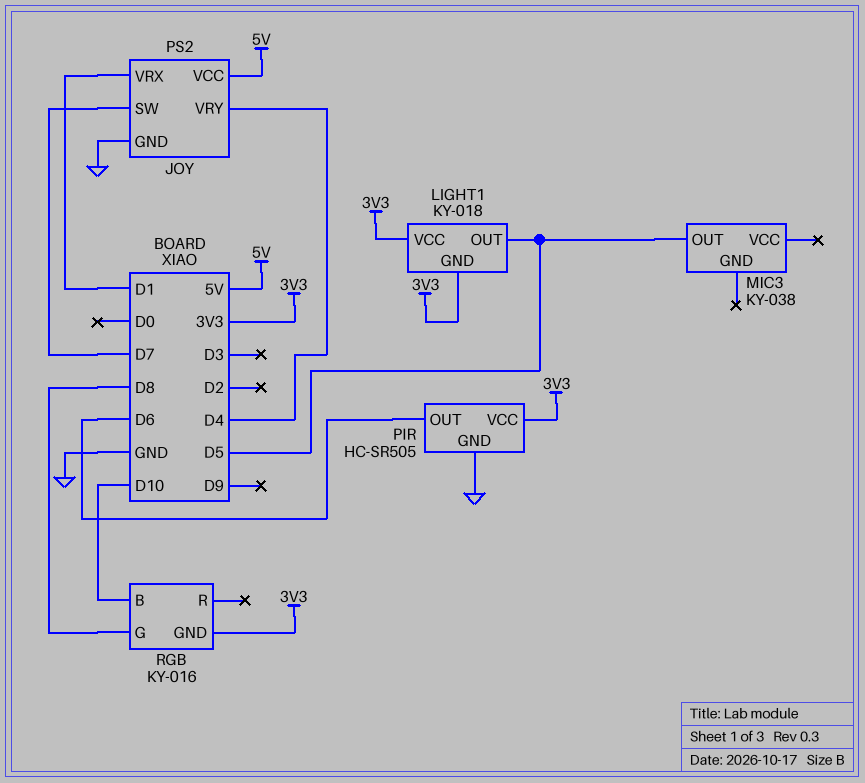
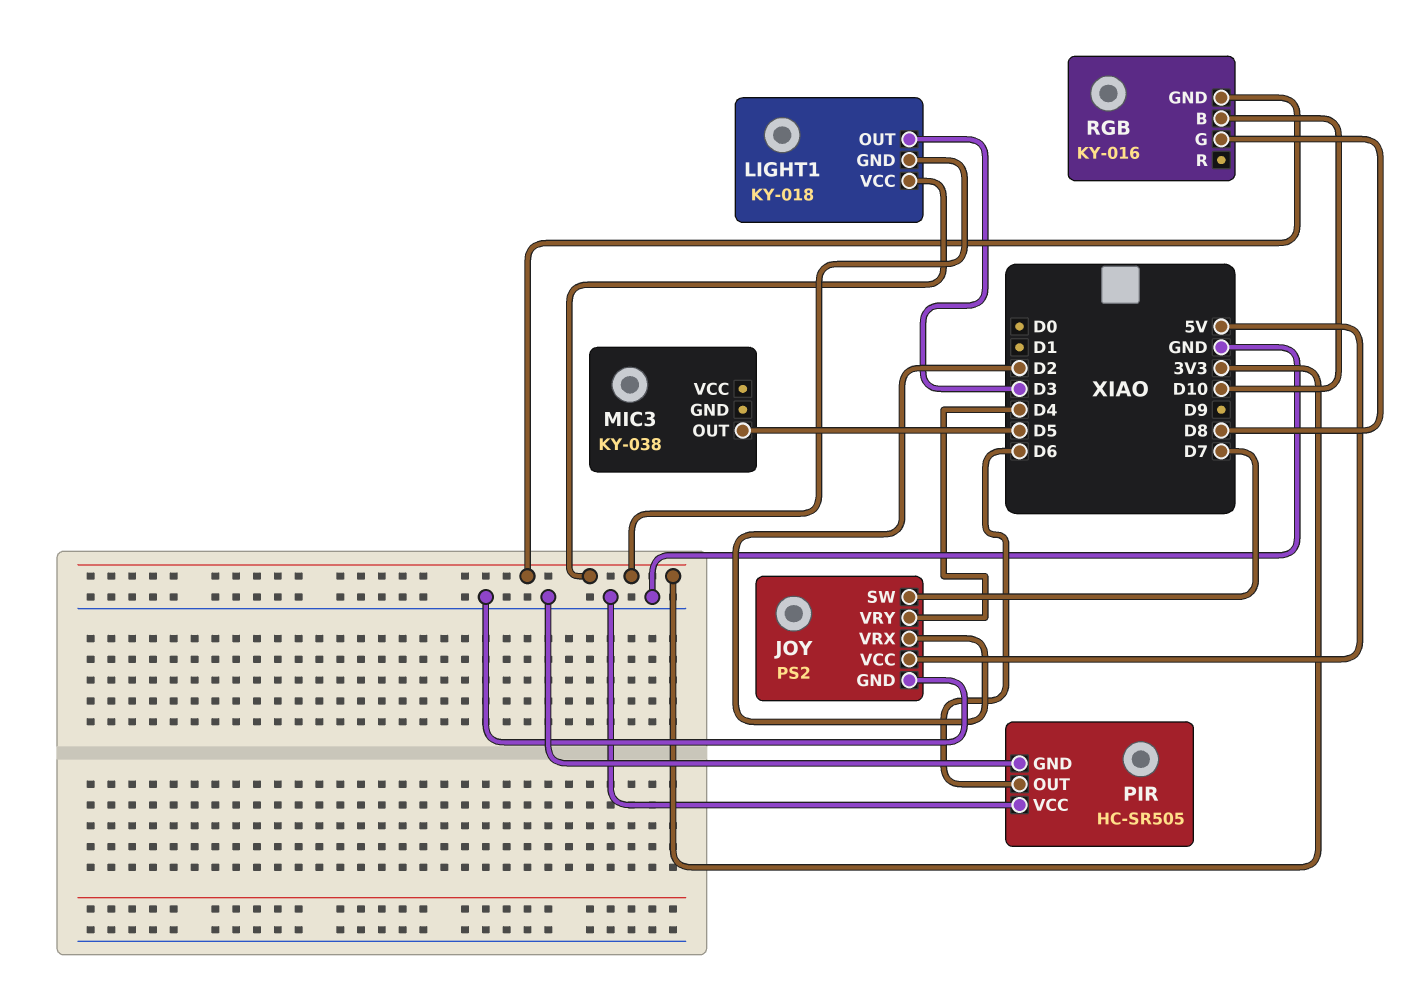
JOY pin VRX: D1 -> D2
LIGHT1 pin OUT: D5 -> D3
PIR pin VCC: 3V3 -> GND

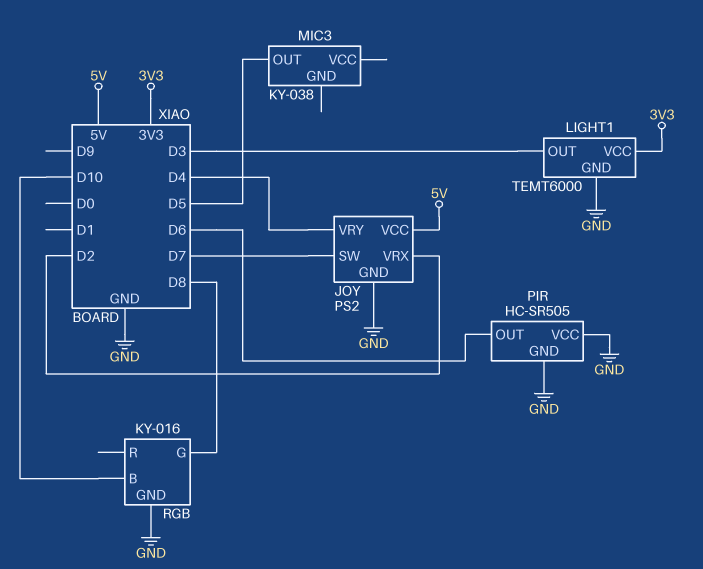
LIGHT1: KY-018 -> TEMT6000
LIGHT1 pin GND: 3V3 -> GND
RGB pin GND: 3V3 -> GND

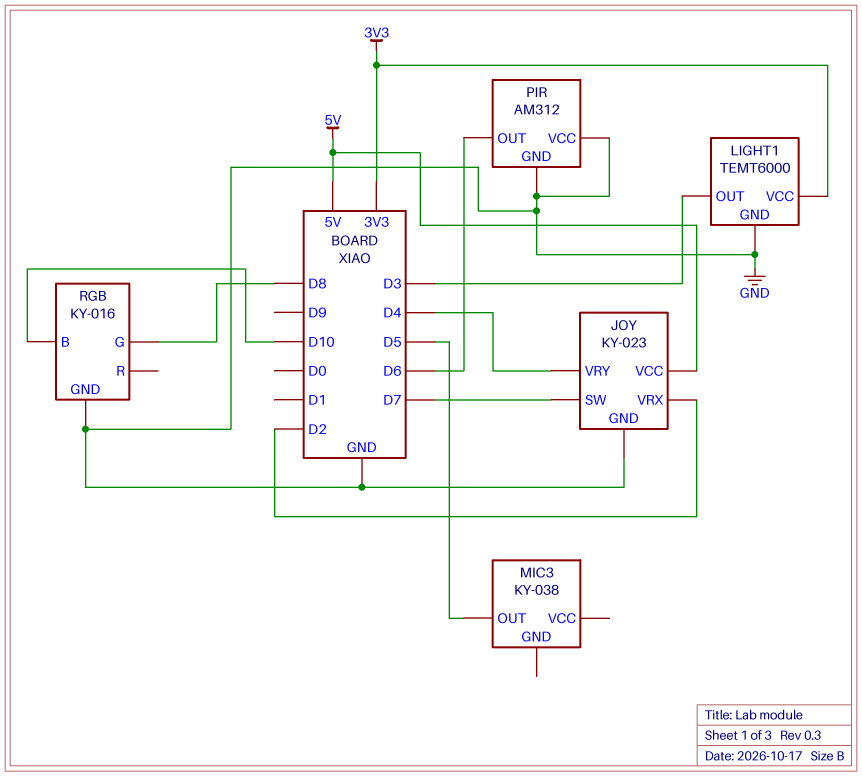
JOY: PS2 -> KY-023
PIR: HC-SR505 -> AM312

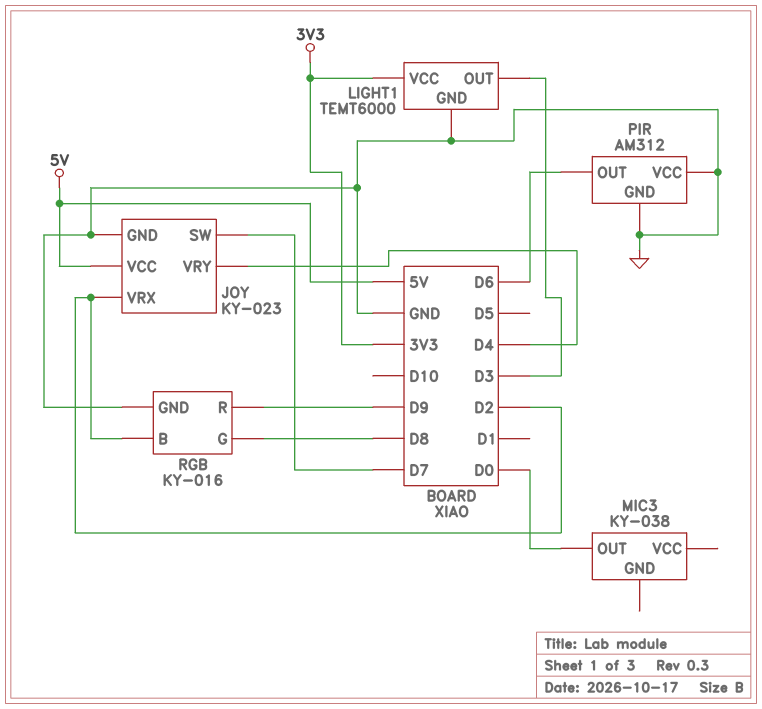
MIC3 pin OUT: D5 -> D0
RGB pin B: D10 -> D2
RGB pin R: none -> D9

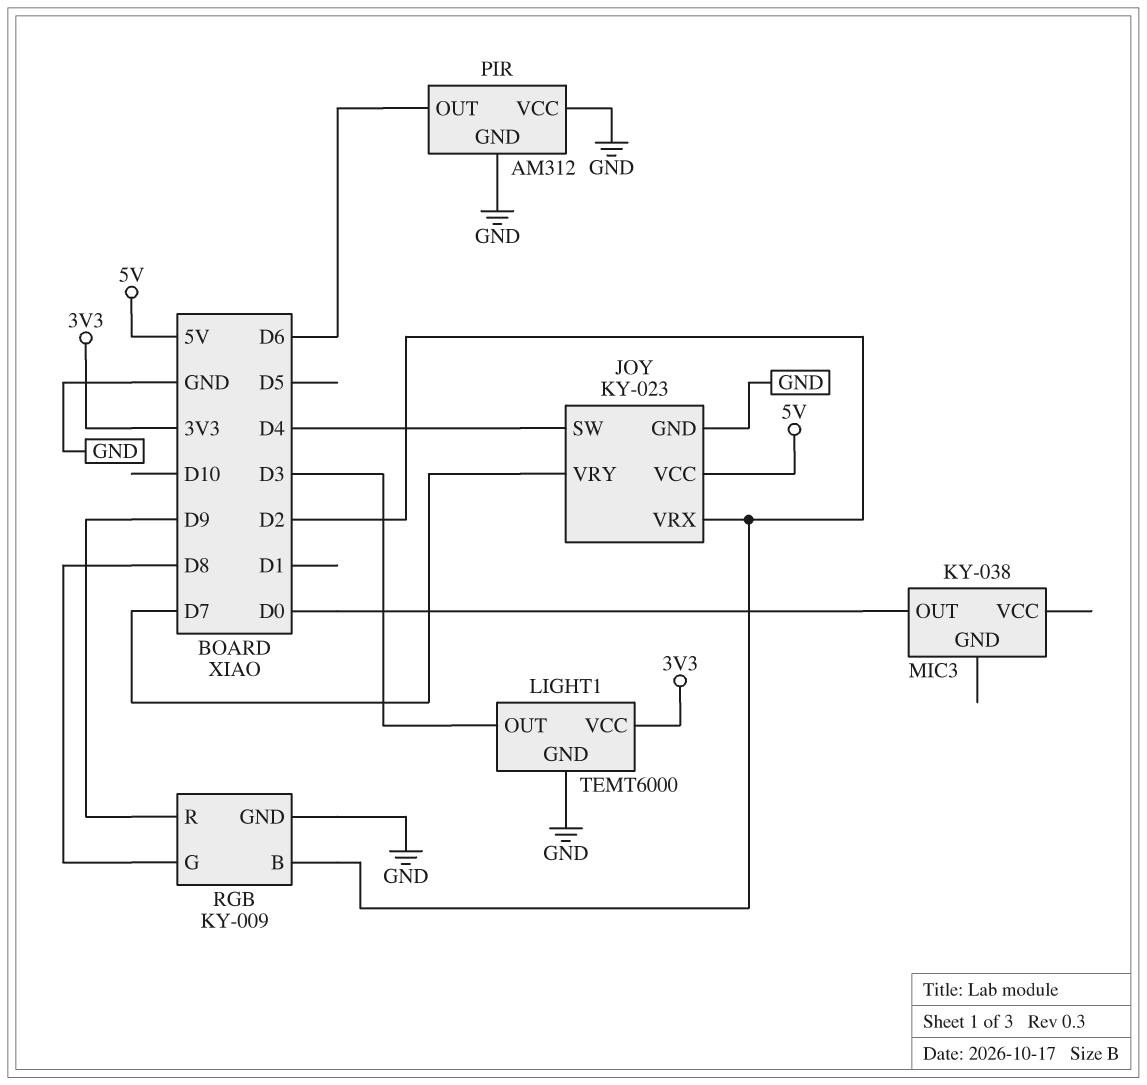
JOY pin SW: D7 -> D4
JOY pin VRY: D4 -> D7
RGB: KY-016 -> KY-009

